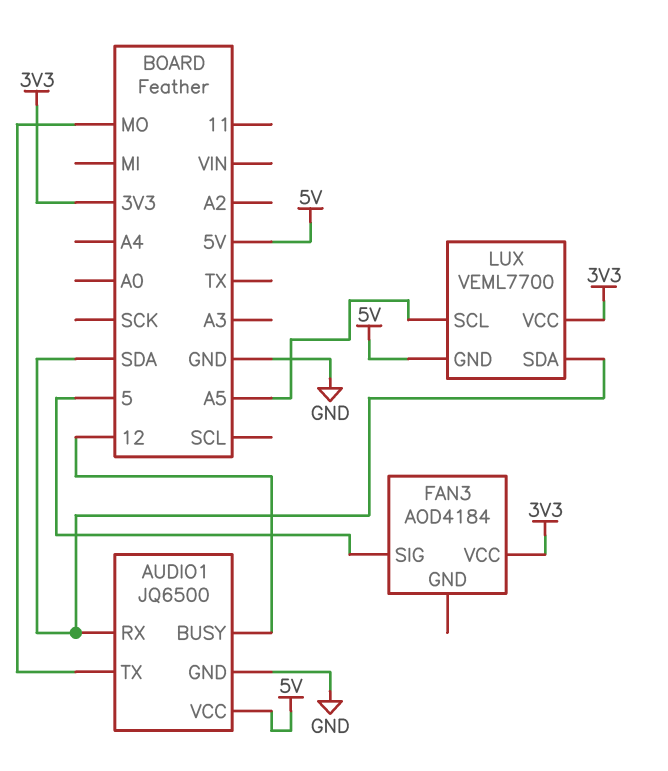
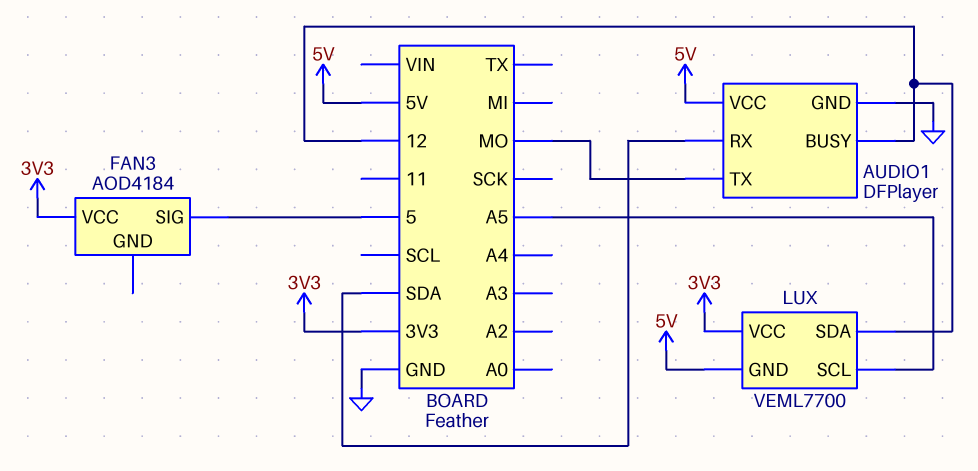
AUDIO1: JQ6500 -> DFPlayer
LUX pin SDA: SDA -> 12

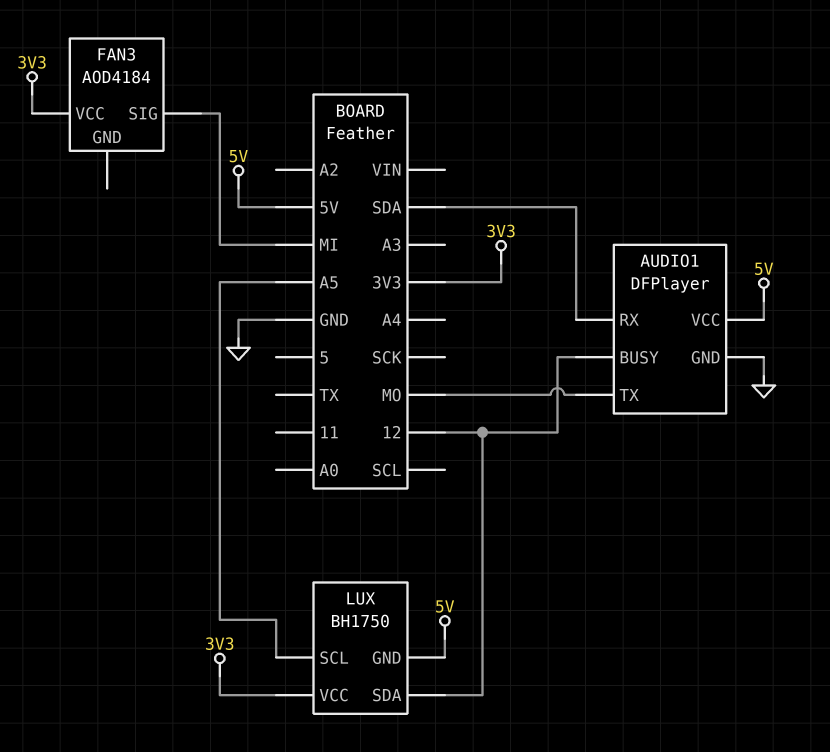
FAN3 pin SIG: 5 -> MI
LUX: VEML7700 -> BH1750

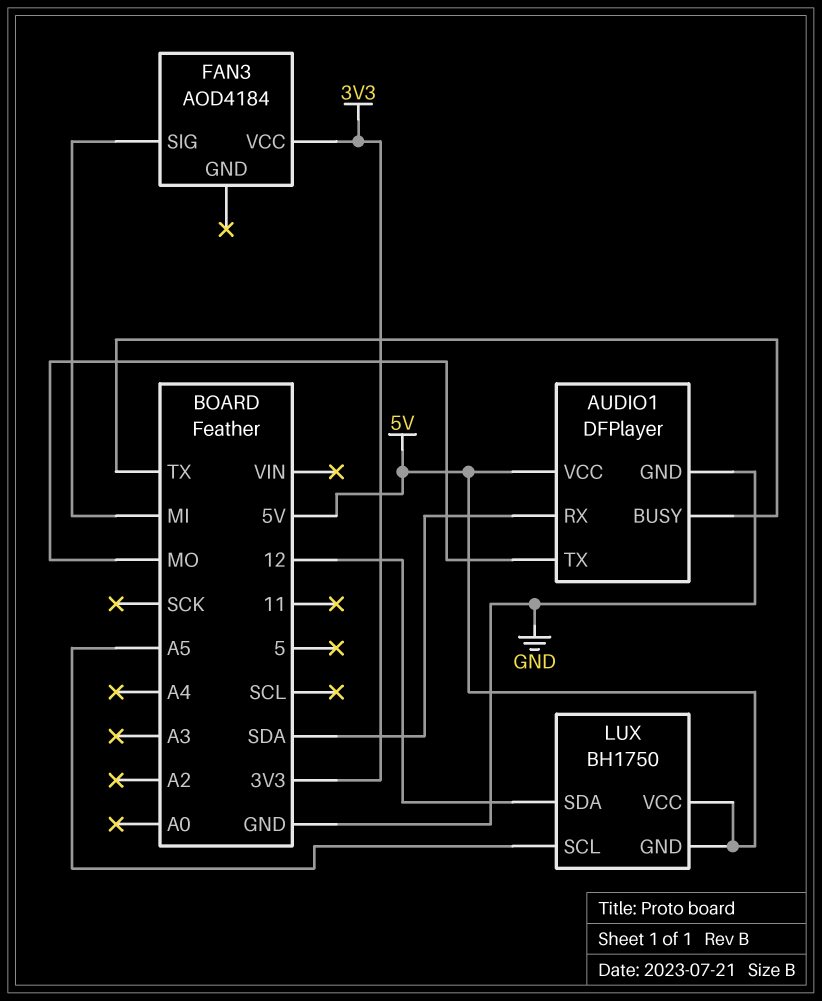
AUDIO1 pin BUSY: 12 -> TX
LUX pin VCC: 3V3 -> 5V

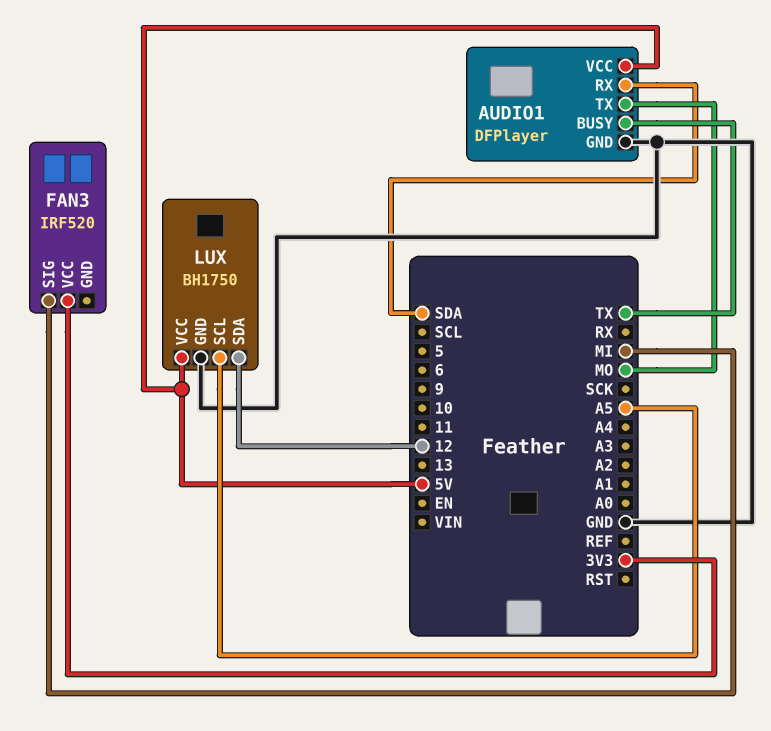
FAN3: AOD4184 -> IRF520
LUX pin GND: 5V -> GND

